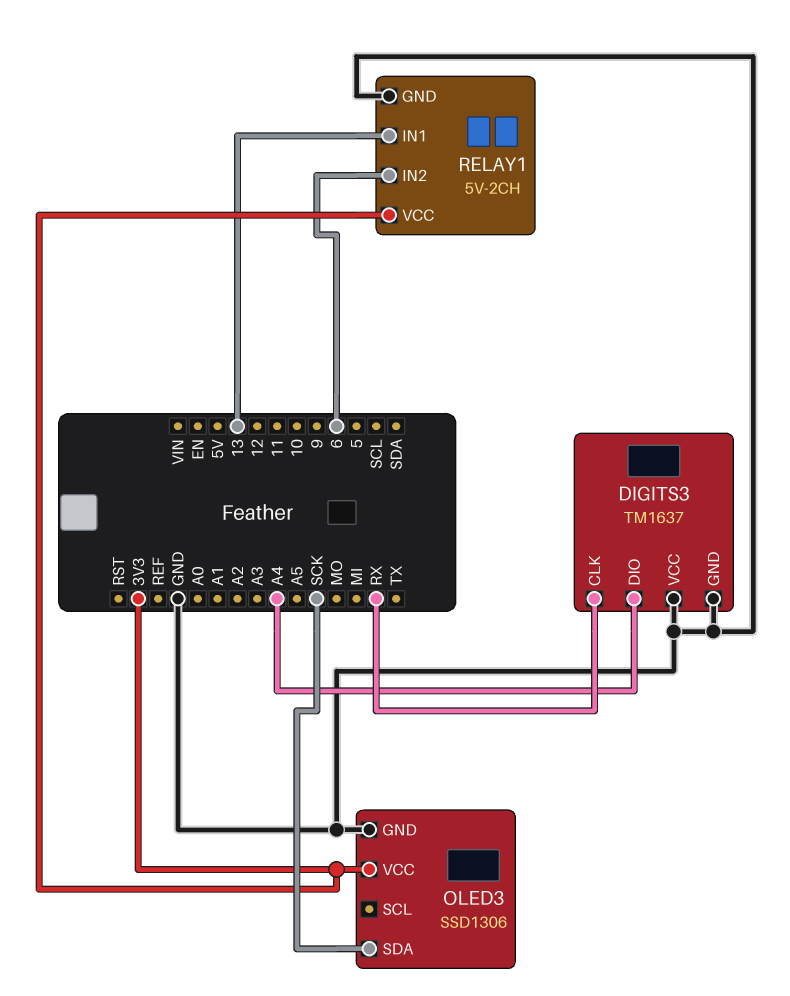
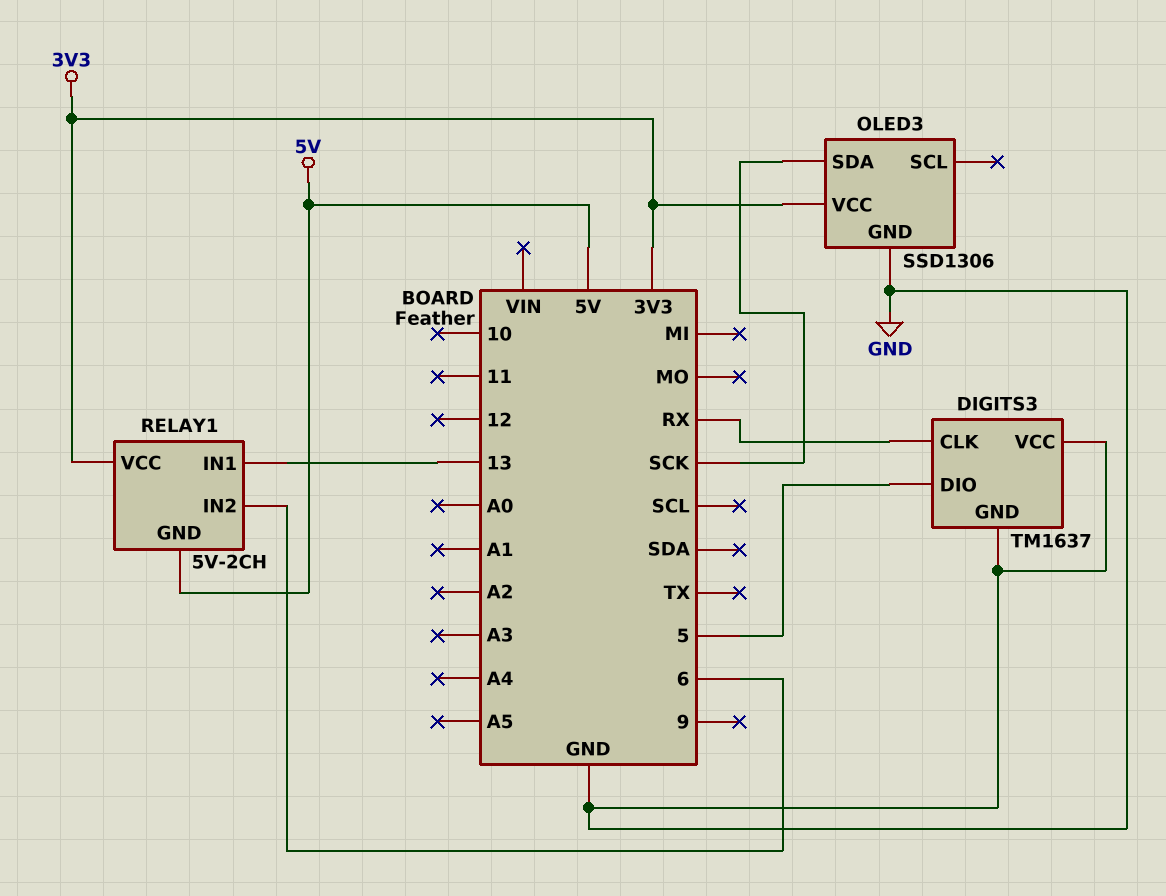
DIGITS3 pin DIO: A4 -> 5
RELAY1 pin GND: GND -> 5V

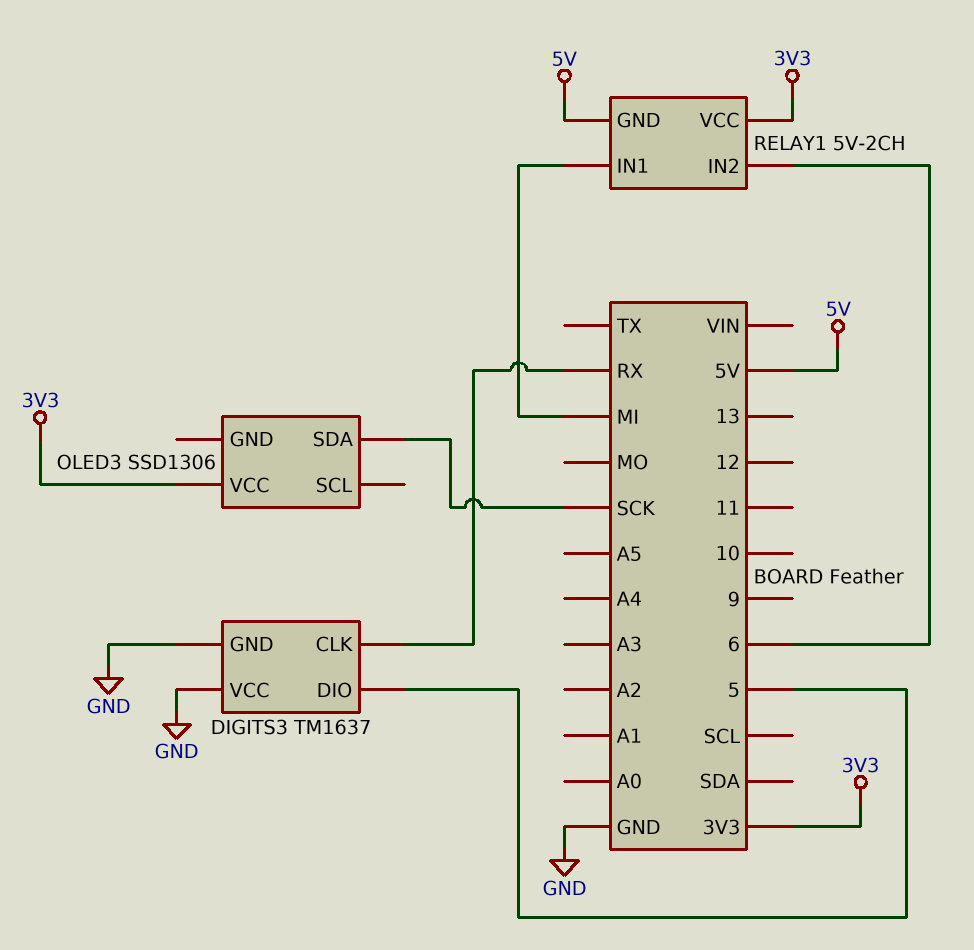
OLED3 pin GND: GND -> none
RELAY1 pin IN1: 13 -> MI

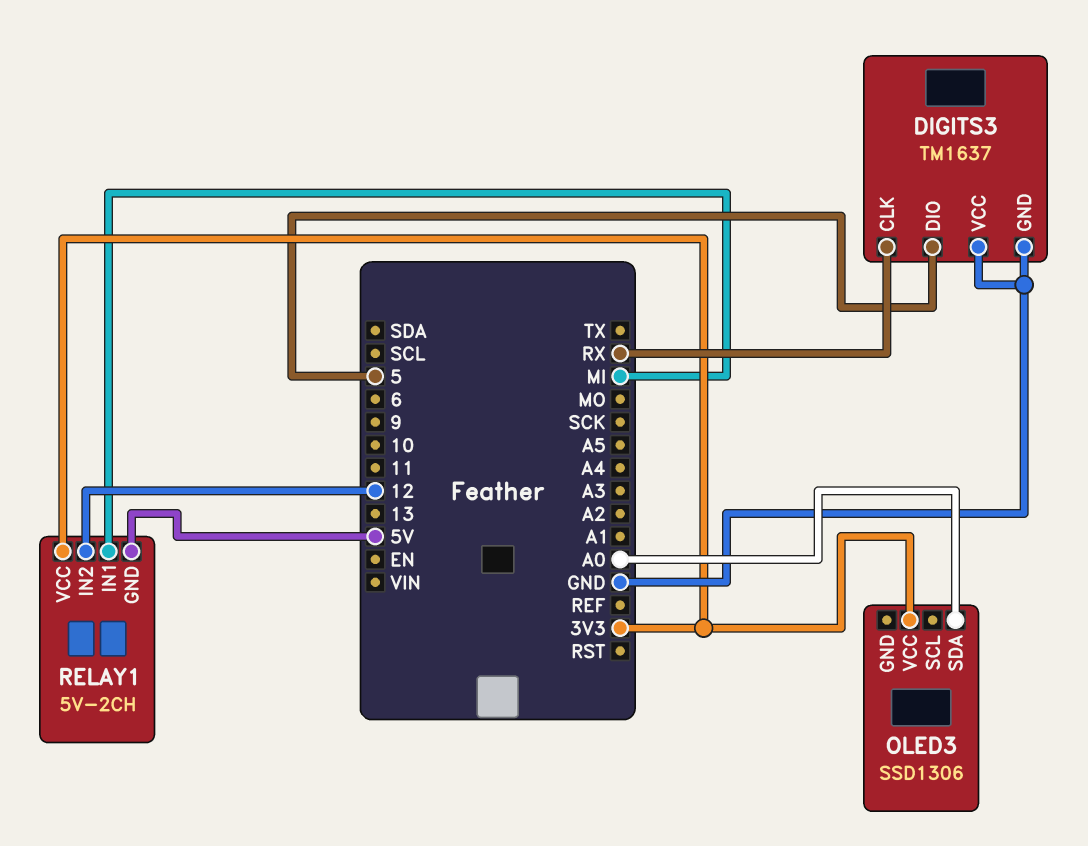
OLED3 pin SDA: SCK -> A0
RELAY1 pin IN2: 6 -> 12

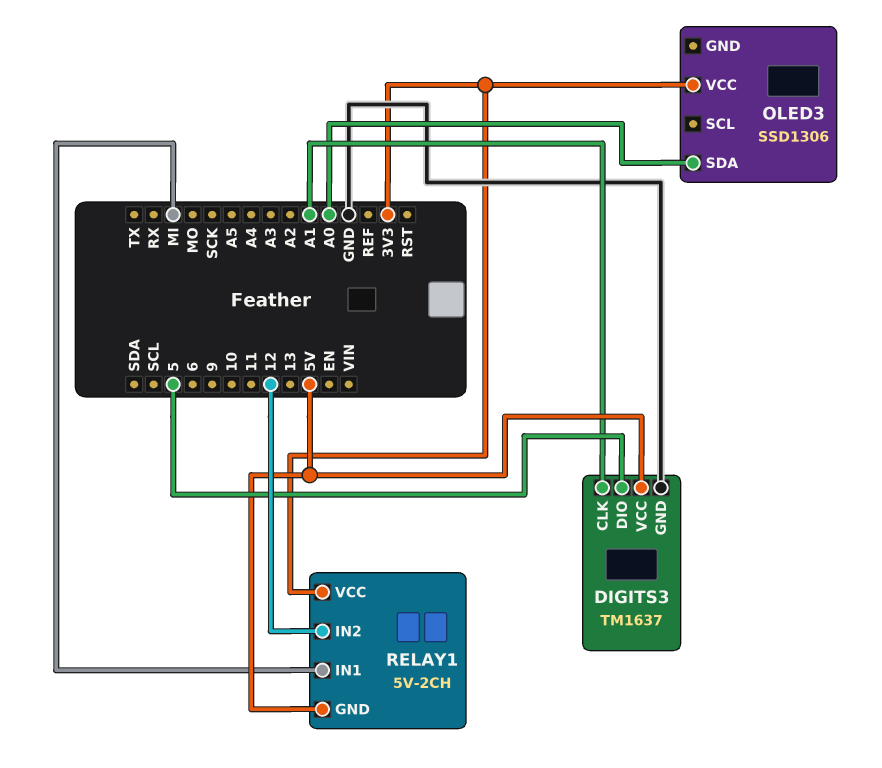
DIGITS3 pin CLK: RX -> A1
DIGITS3 pin VCC: GND -> 5V

